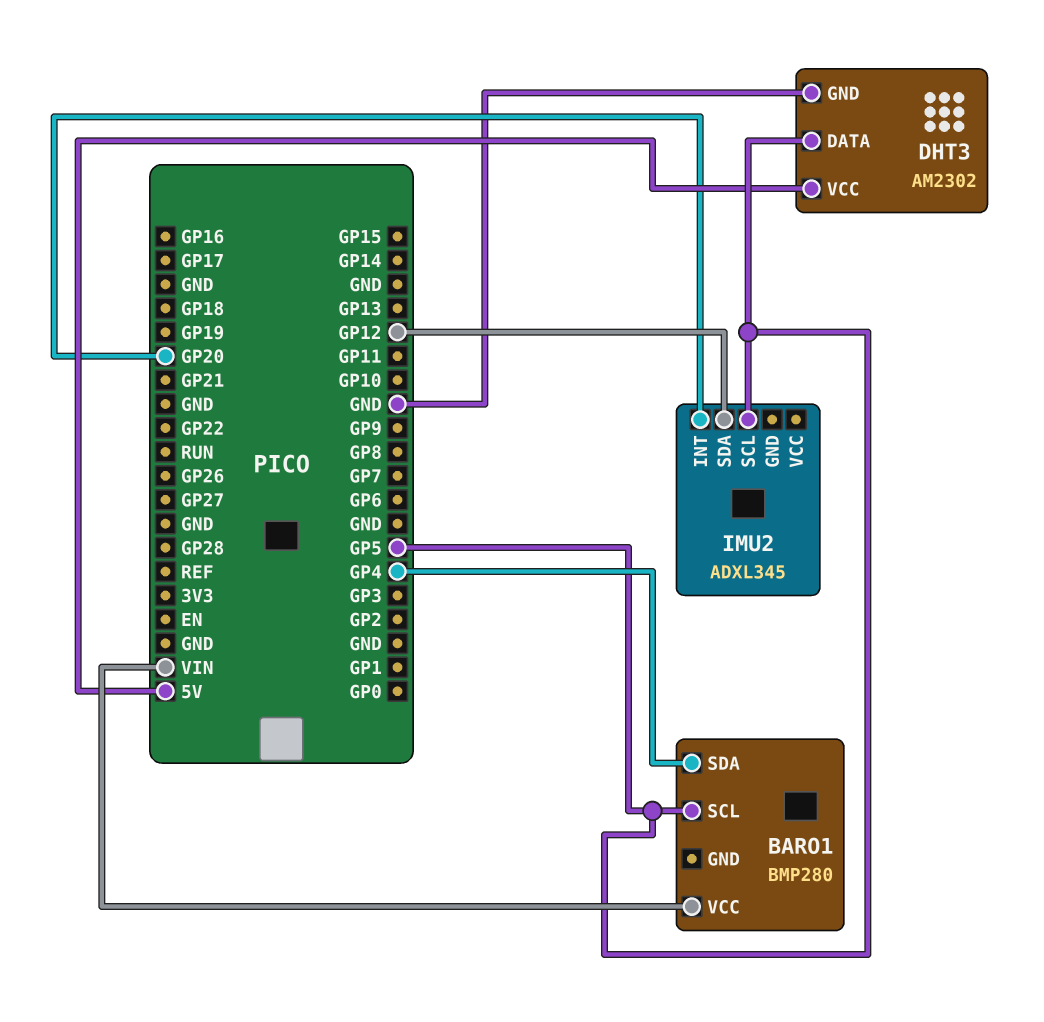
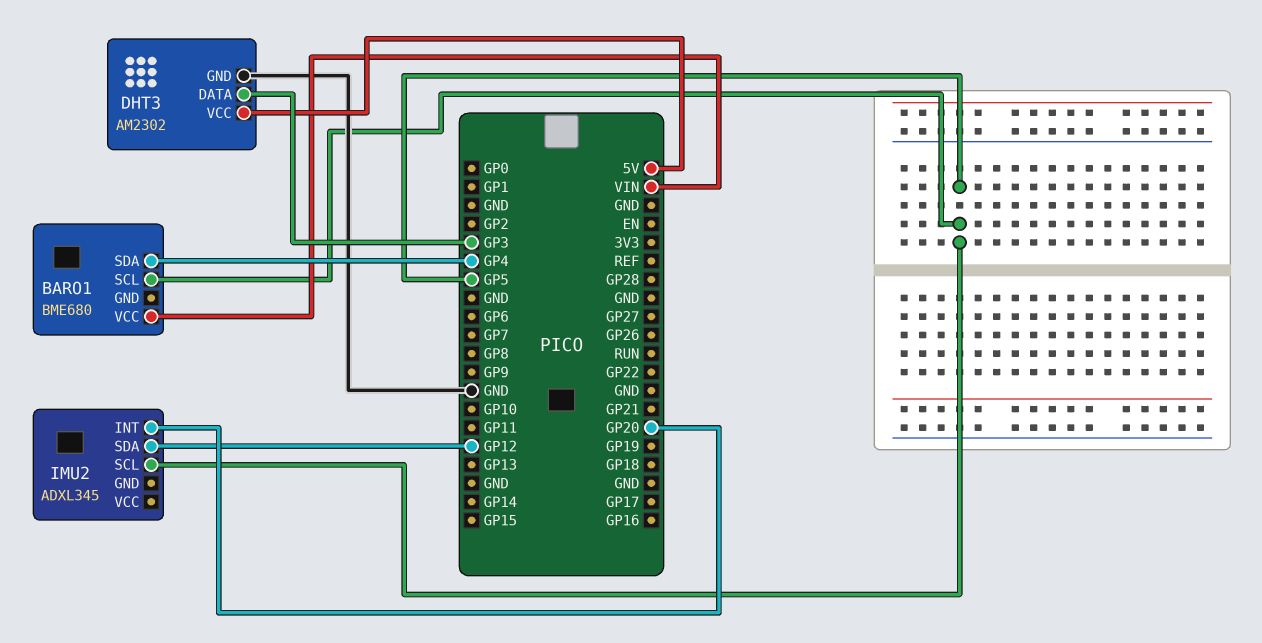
BARO1: BMP280 -> BME680
DHT3 pin DATA: GP5 -> GP3

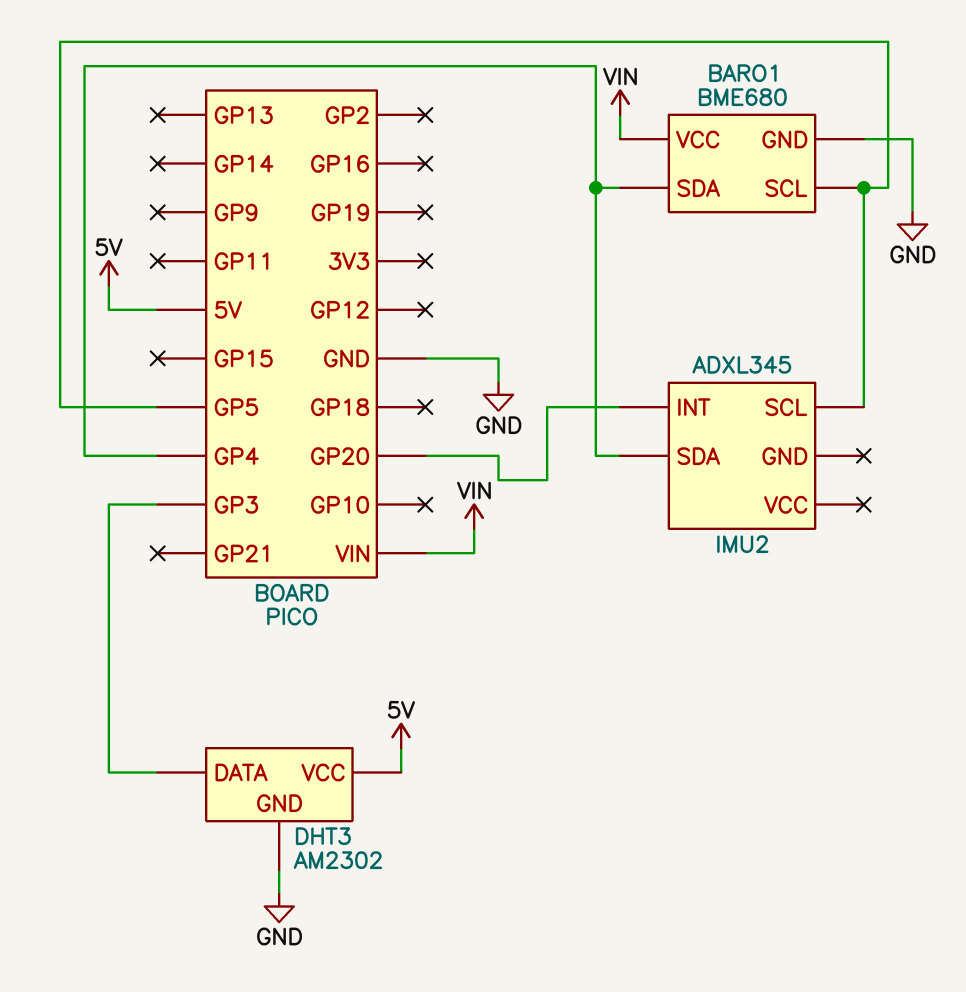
BARO1 pin GND: none -> GND
IMU2 pin SDA: GP12 -> GP4

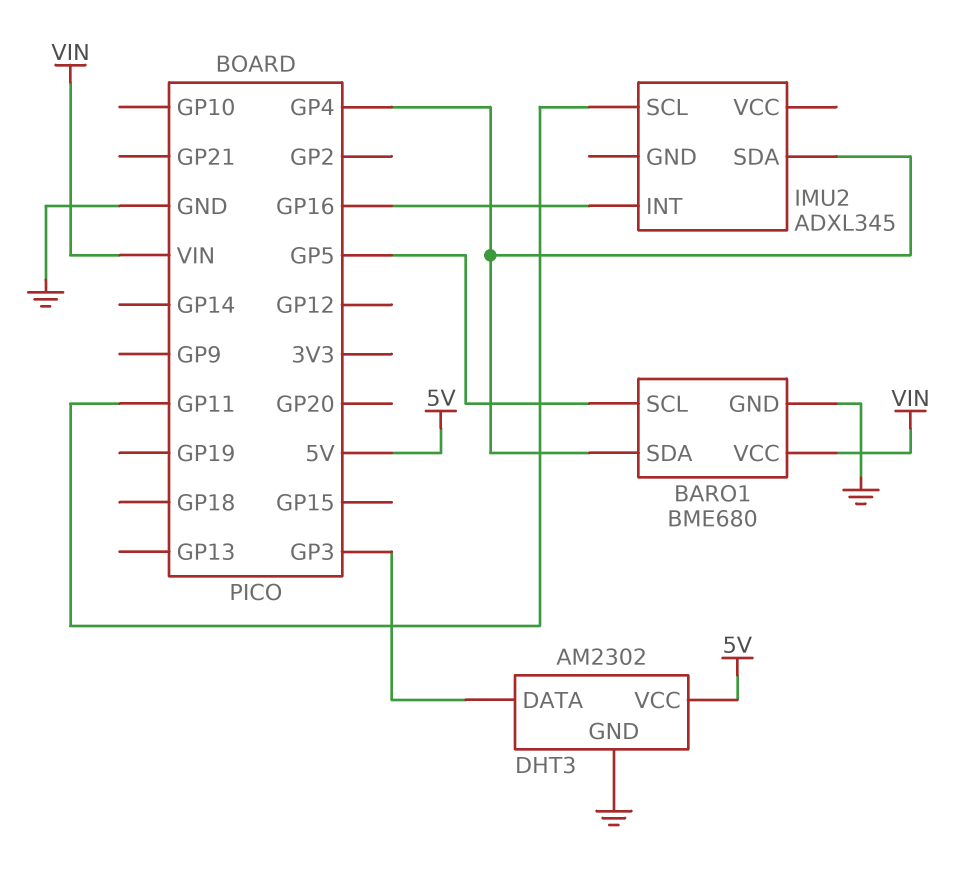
IMU2 pin INT: GP20 -> GP16
IMU2 pin SCL: GP5 -> GP11

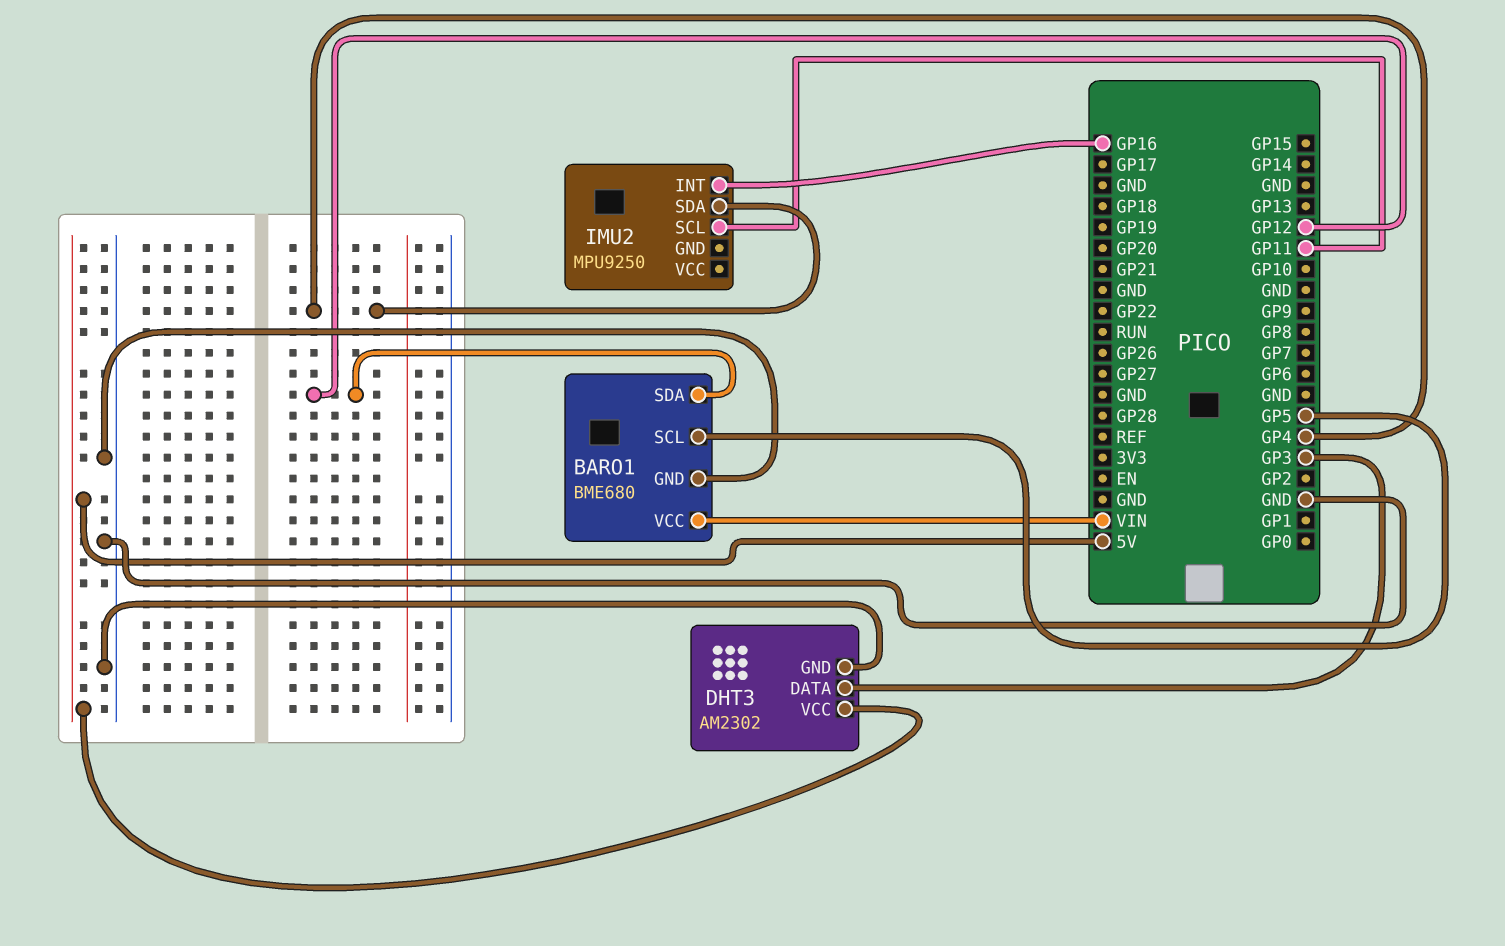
BARO1 pin SDA: GP4 -> GP12
IMU2: ADXL345 -> MPU9250

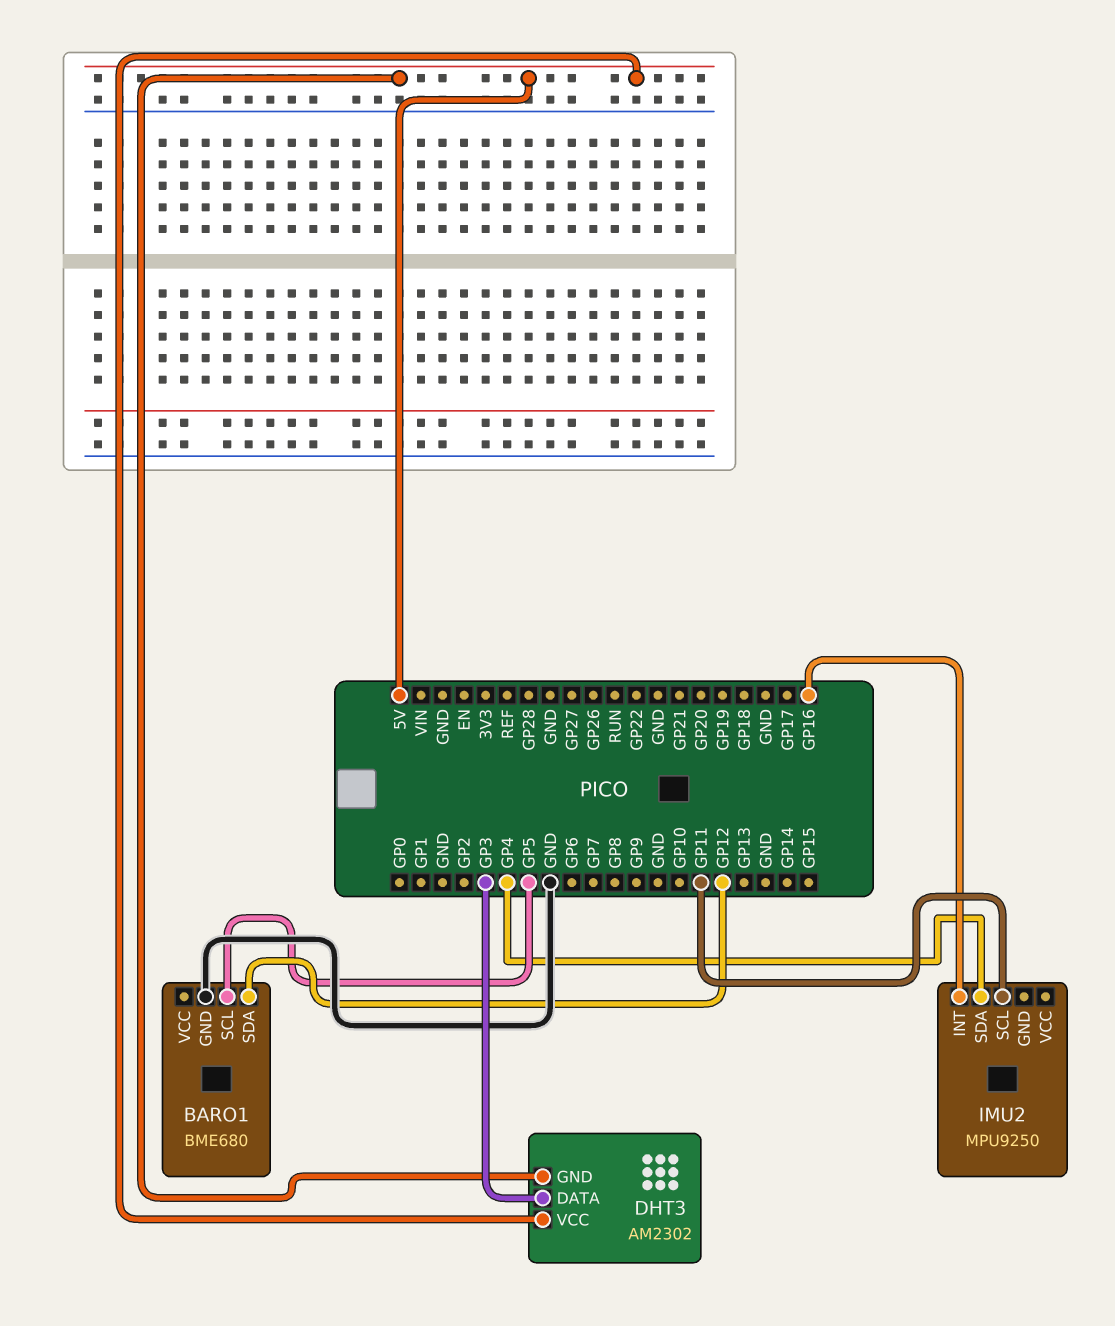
BARO1 pin VCC: VIN -> none
DHT3 pin GND: GND -> 5V

